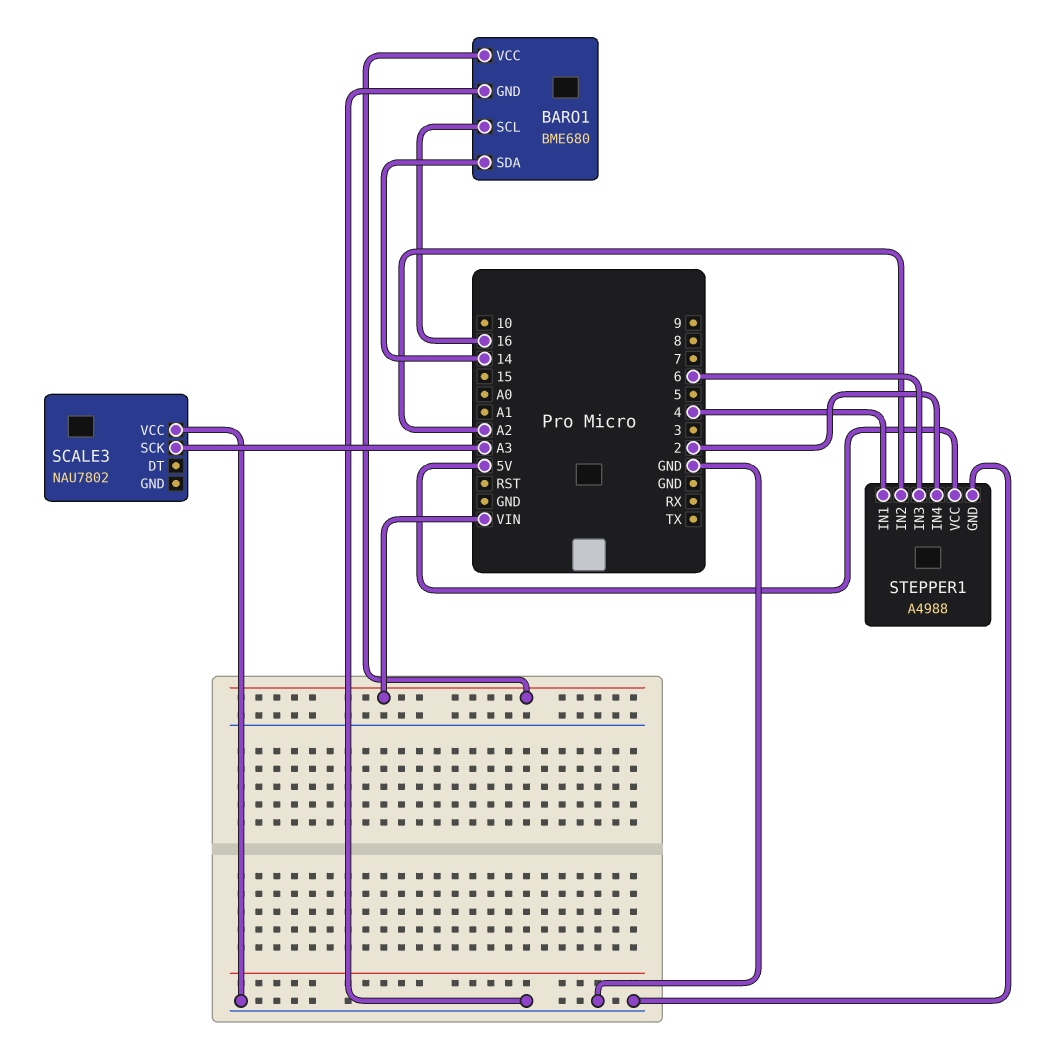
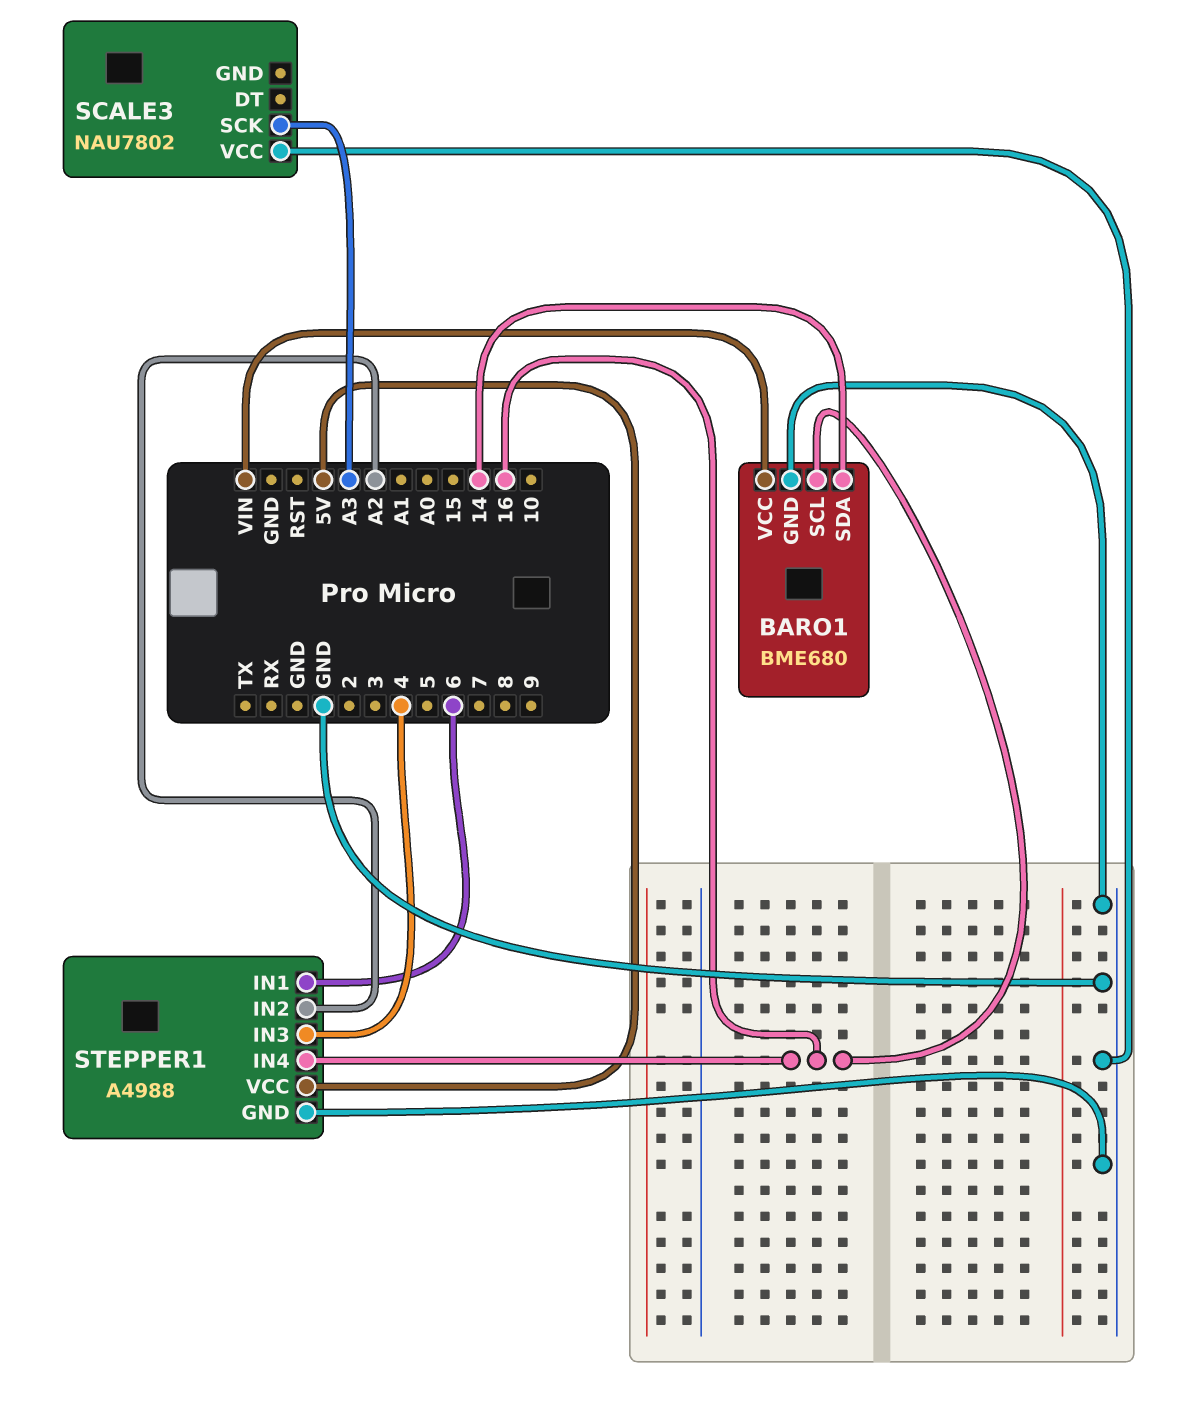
STEPPER1 pin IN1: 4 -> 6
STEPPER1 pin IN3: 6 -> 4
STEPPER1 pin IN4: 2 -> 16

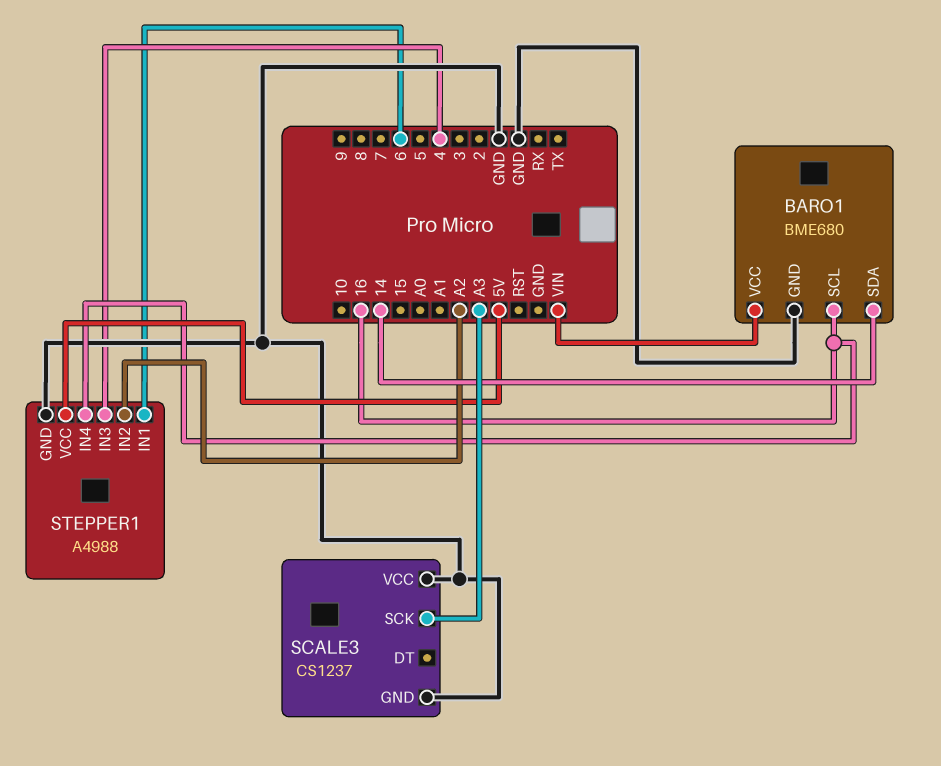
SCALE3: NAU7802 -> CS1237
SCALE3 pin GND: none -> GND

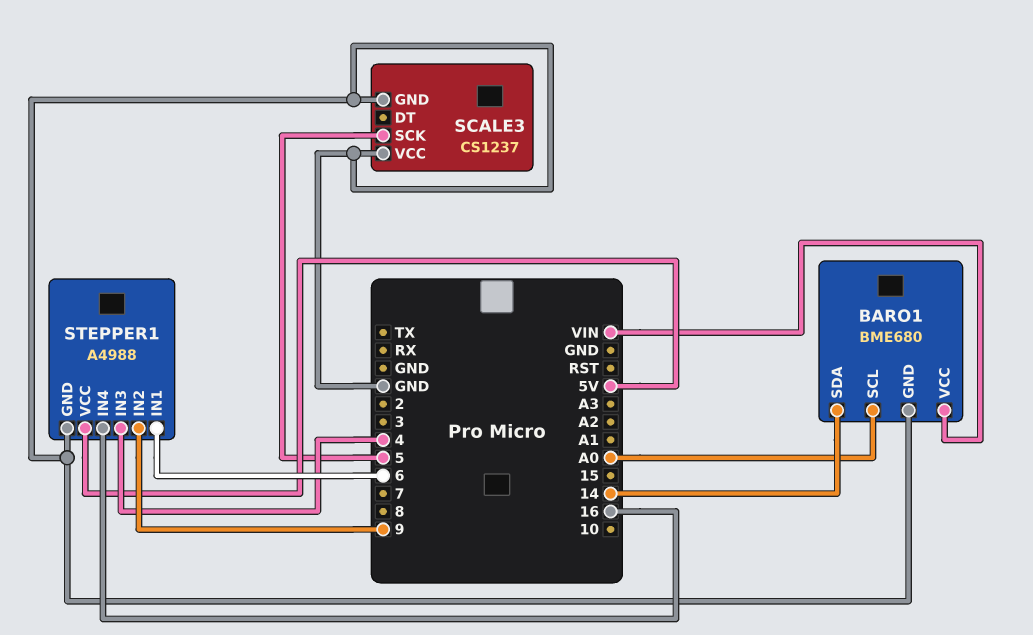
BARO1 pin SCL: 16 -> A0
SCALE3 pin SCK: A3 -> 5
STEPPER1 pin IN2: A2 -> 9

